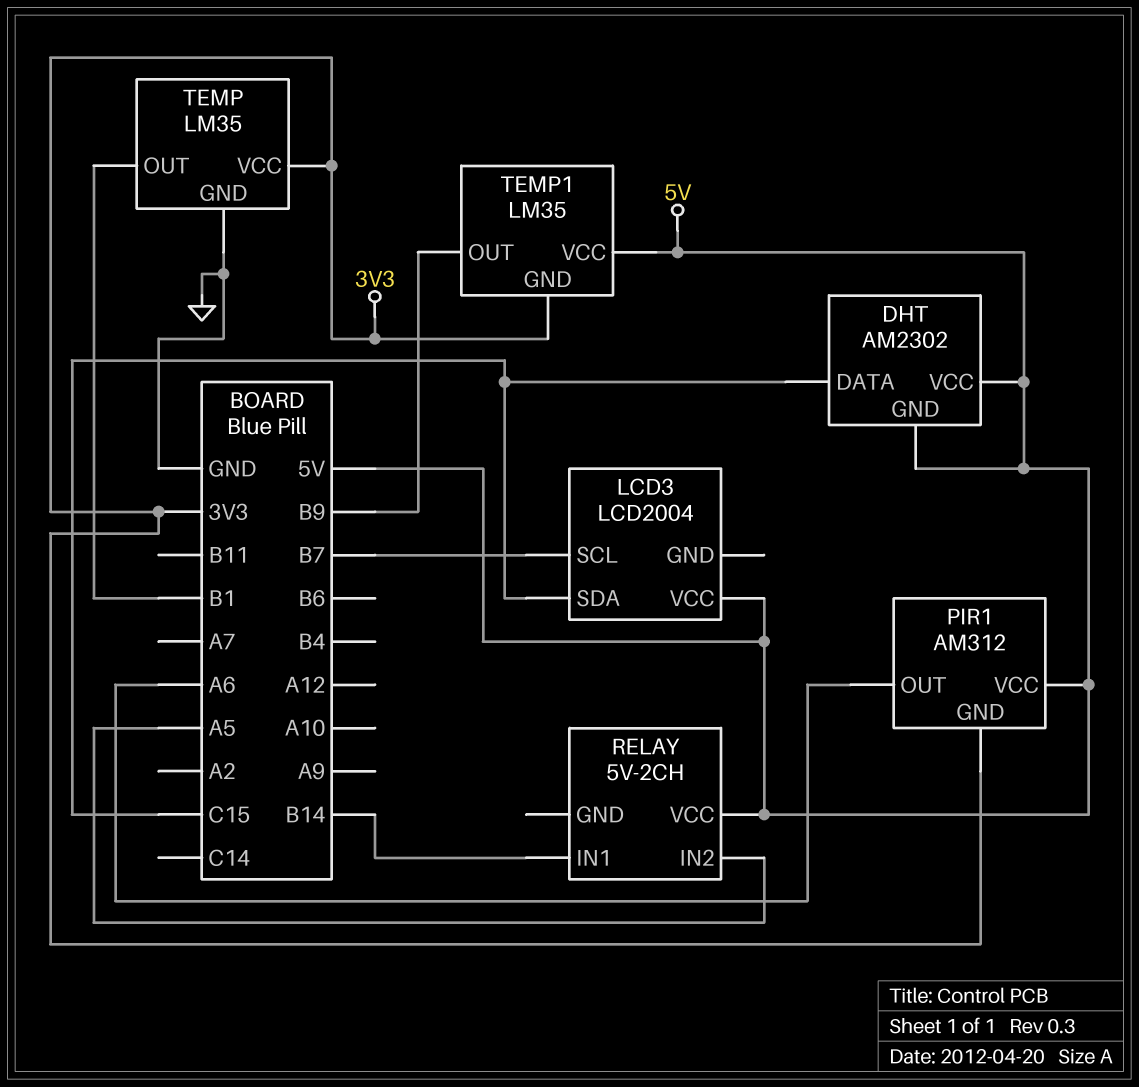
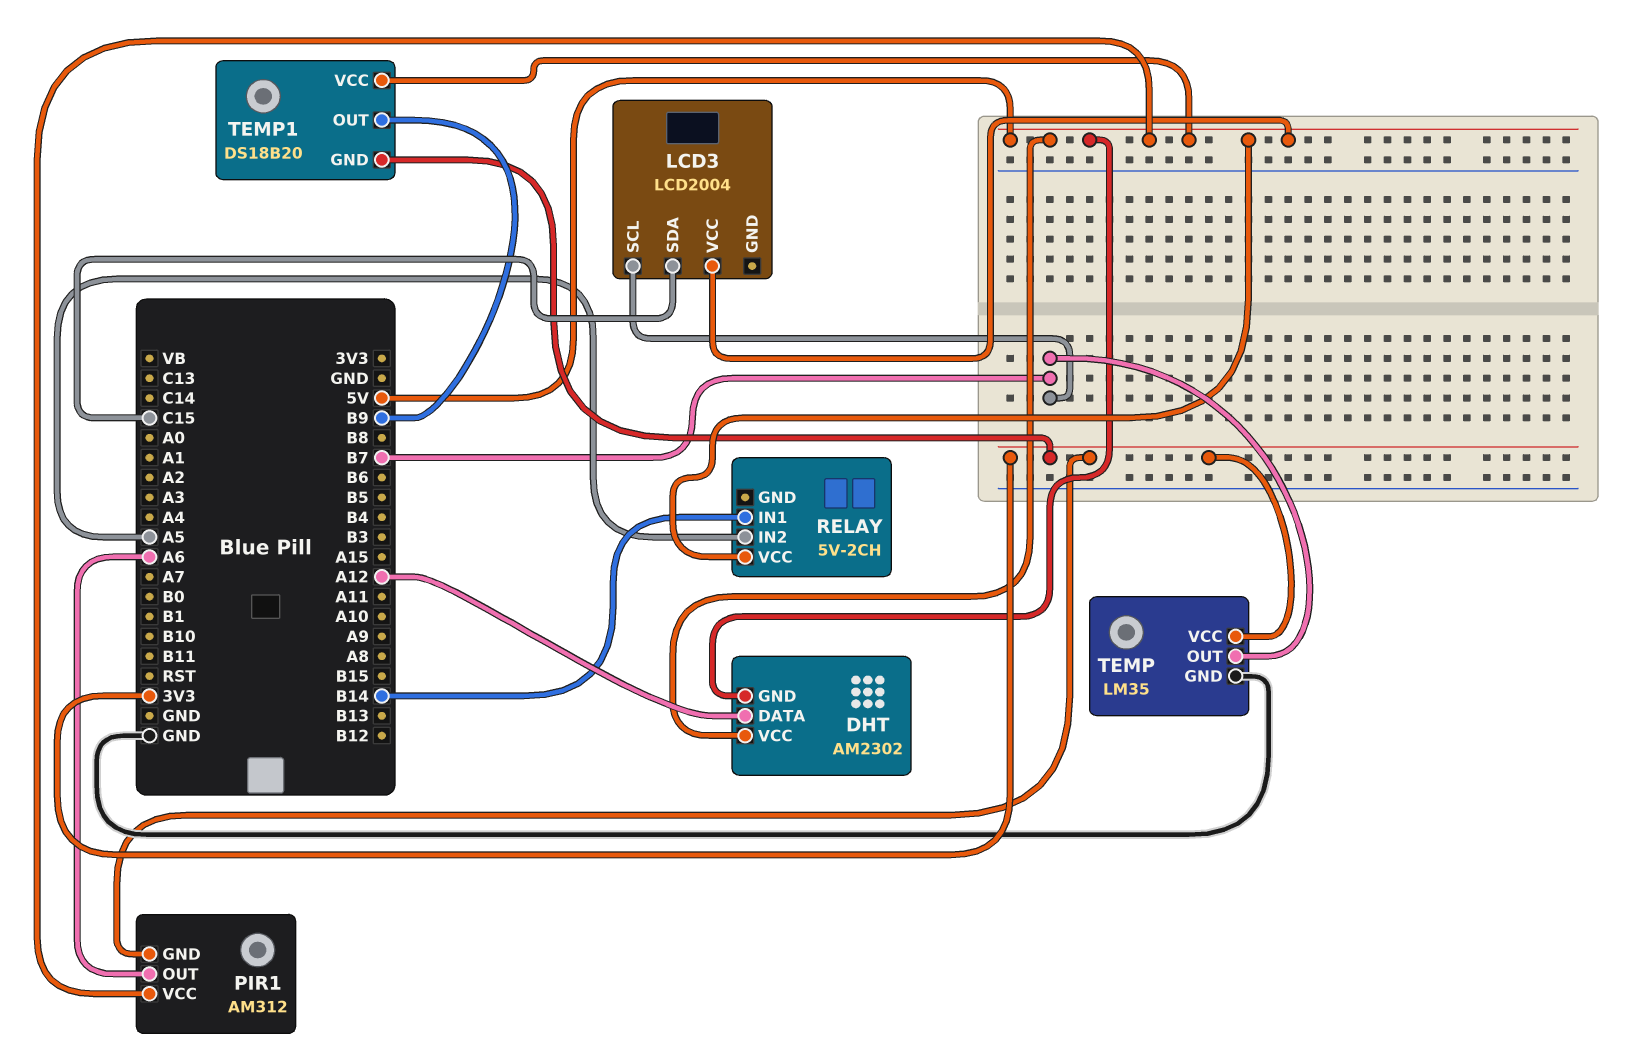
DHT pin DATA: C15 -> A12
TEMP pin OUT: B1 -> B7
TEMP1: LM35 -> DS18B20

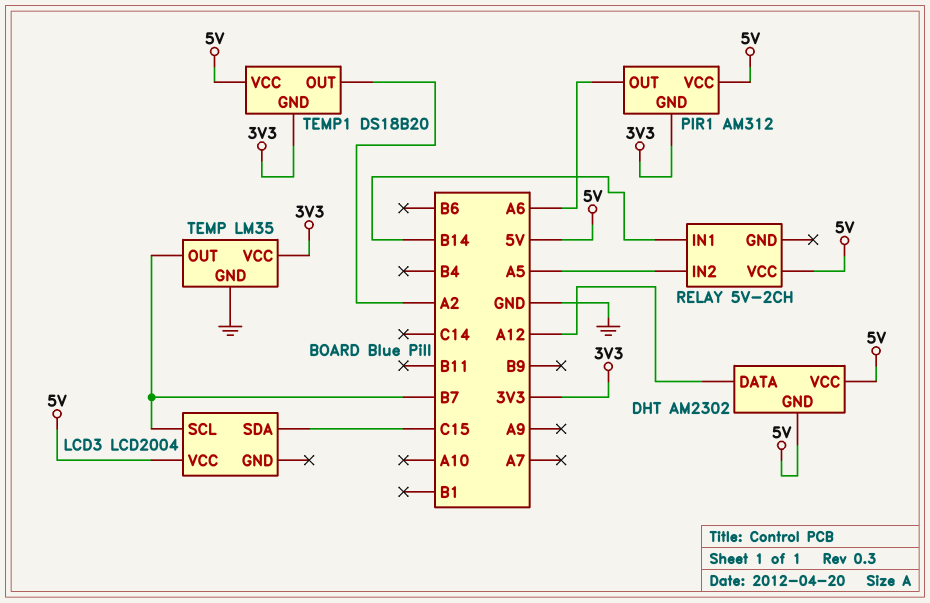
TEMP1 pin OUT: B9 -> A2

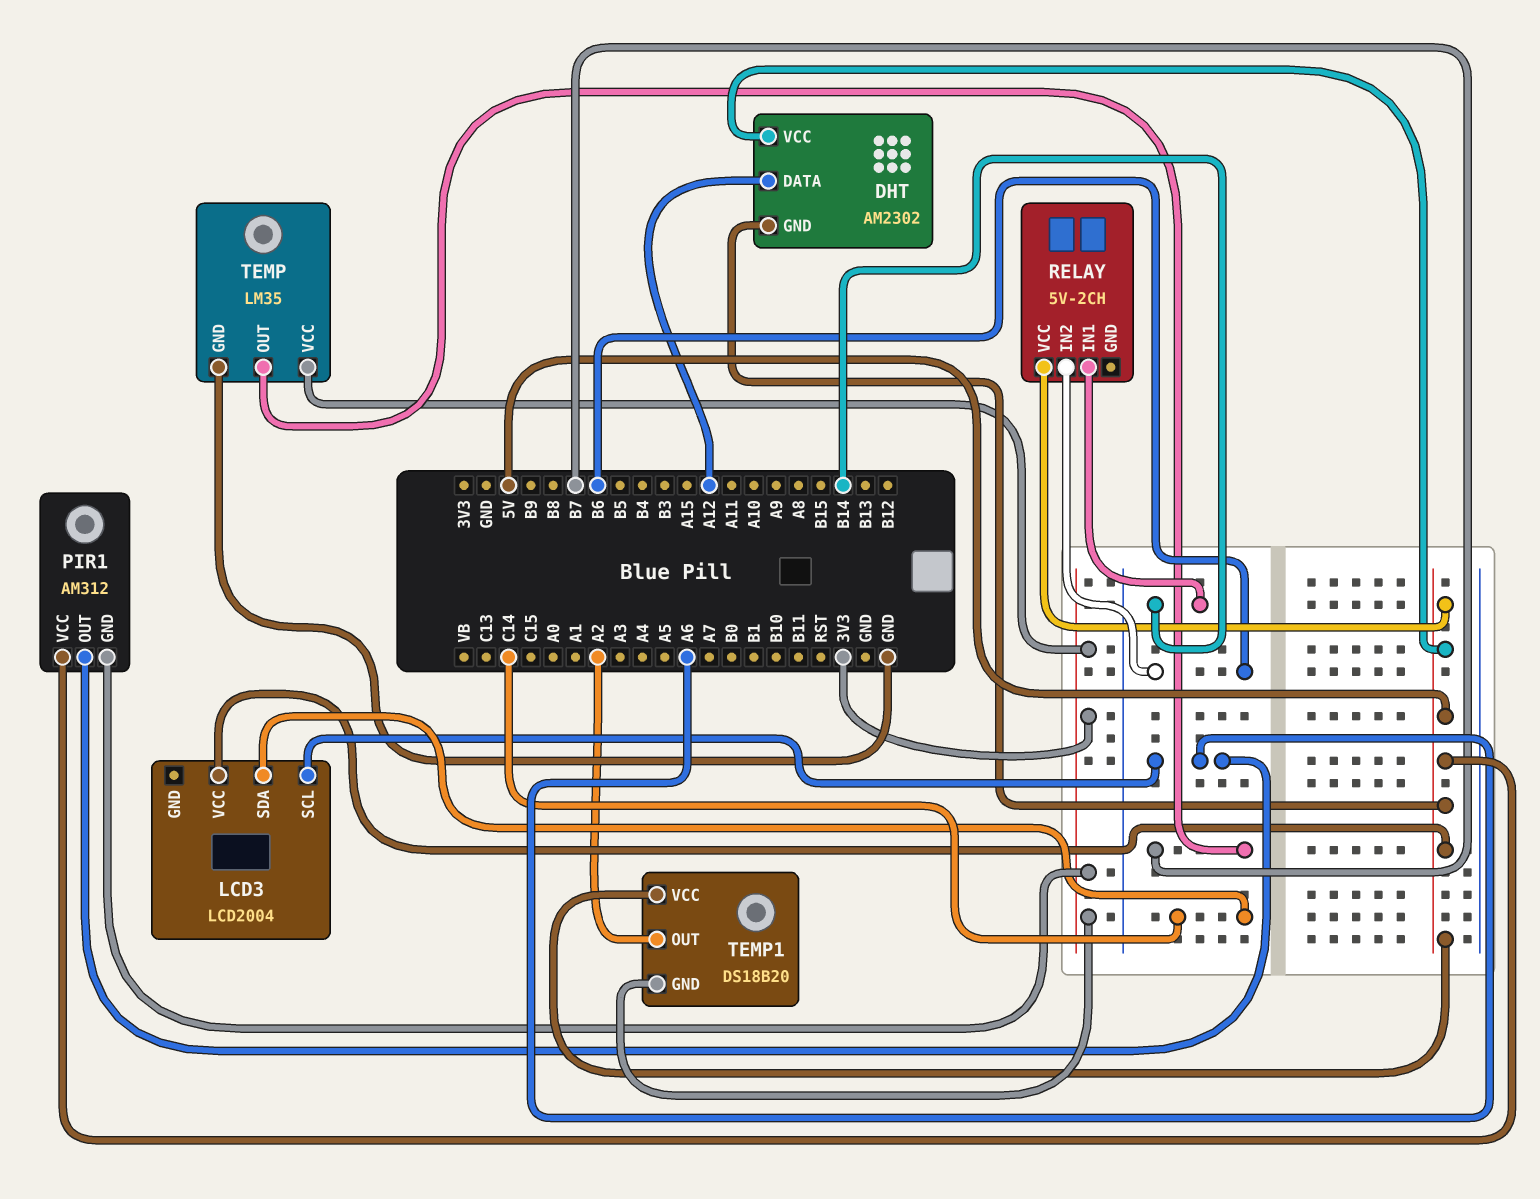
LCD3 pin SCL: B7 -> A6
LCD3 pin SDA: C15 -> C14
RELAY pin IN2: A5 -> B6

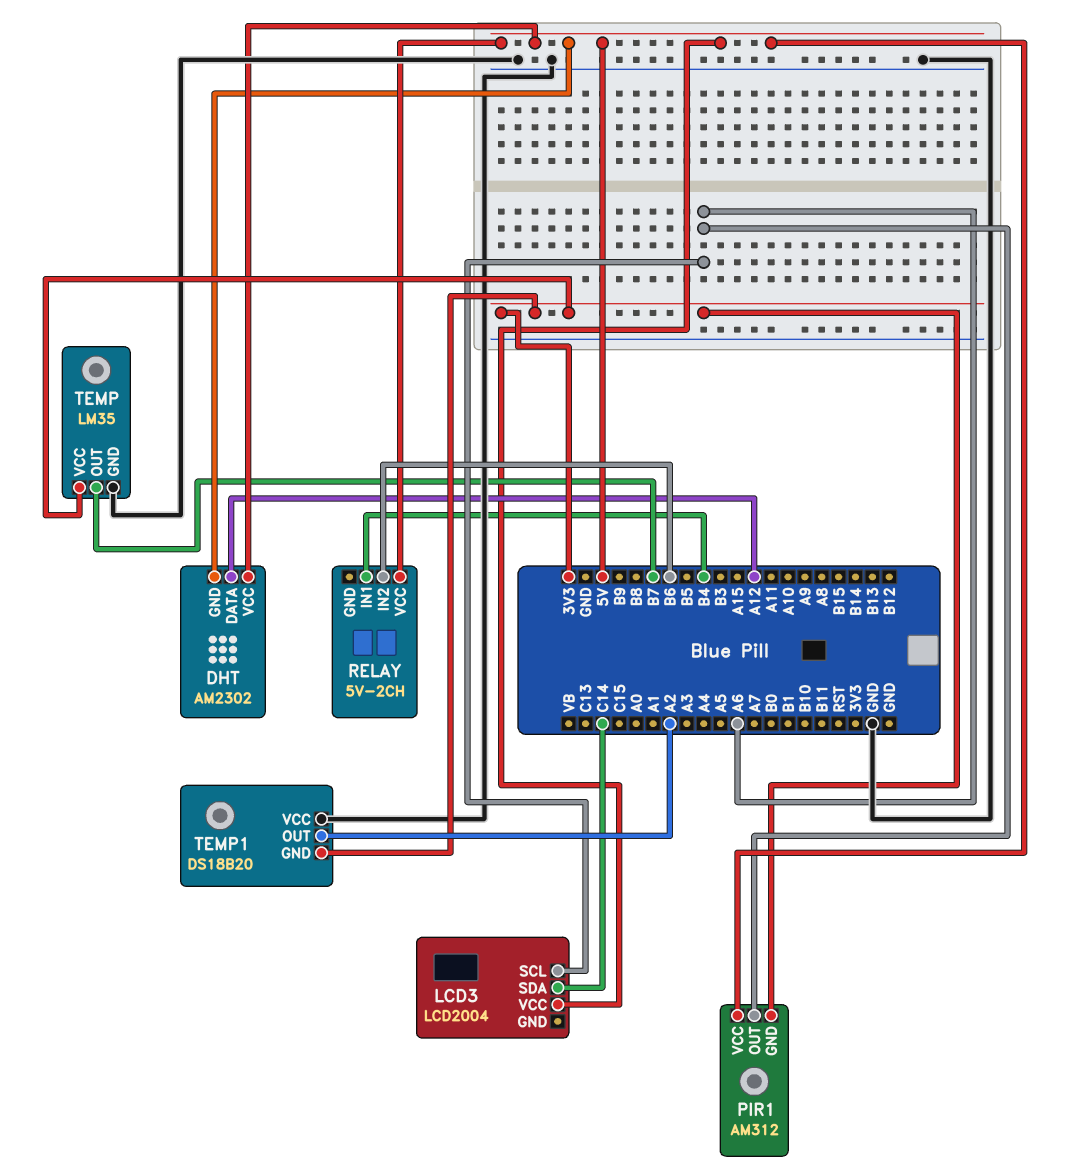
RELAY pin IN1: B14 -> B4
TEMP1 pin VCC: 5V -> GND

